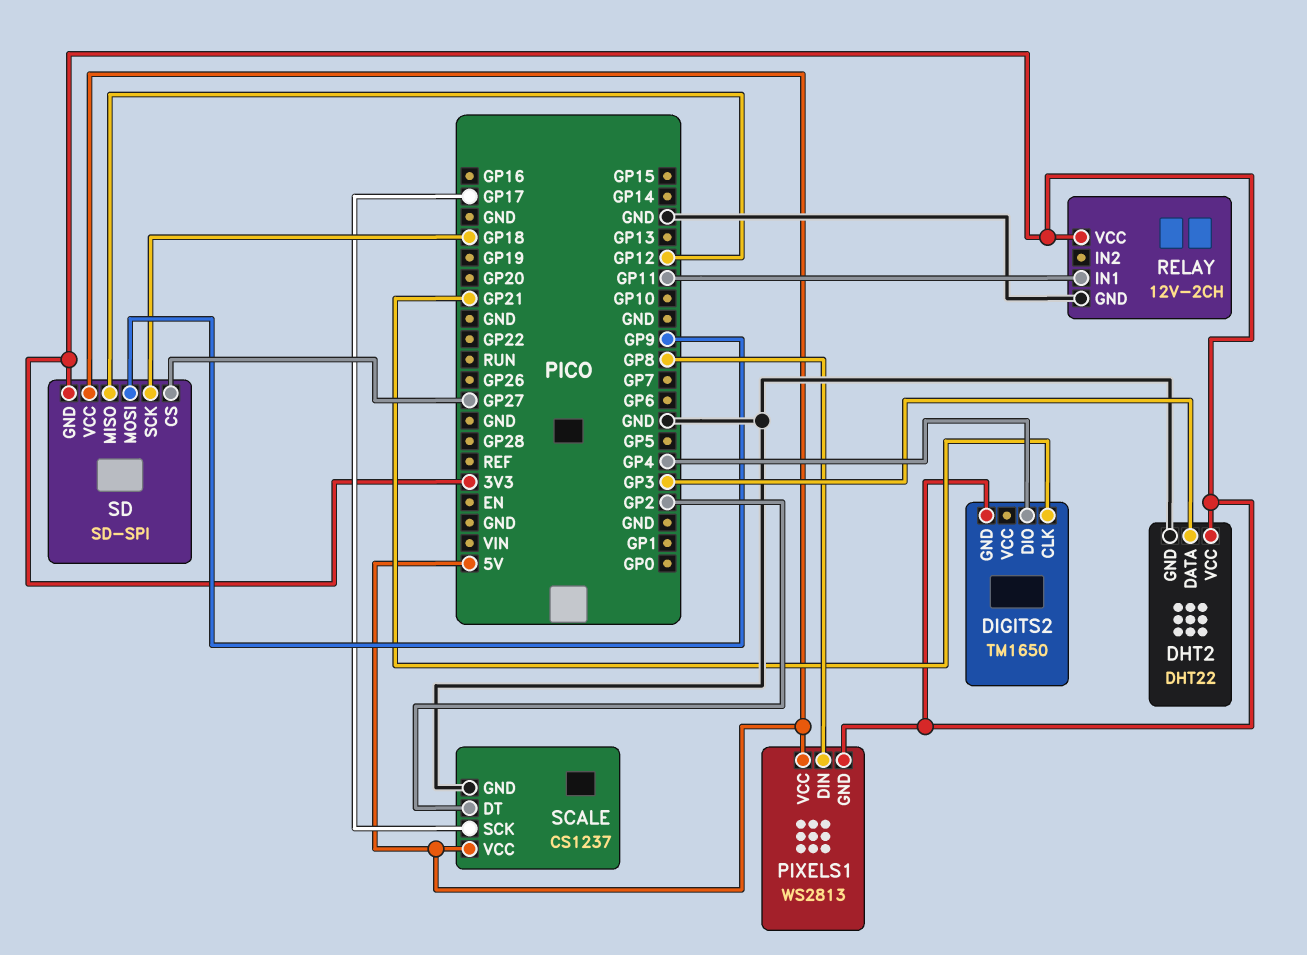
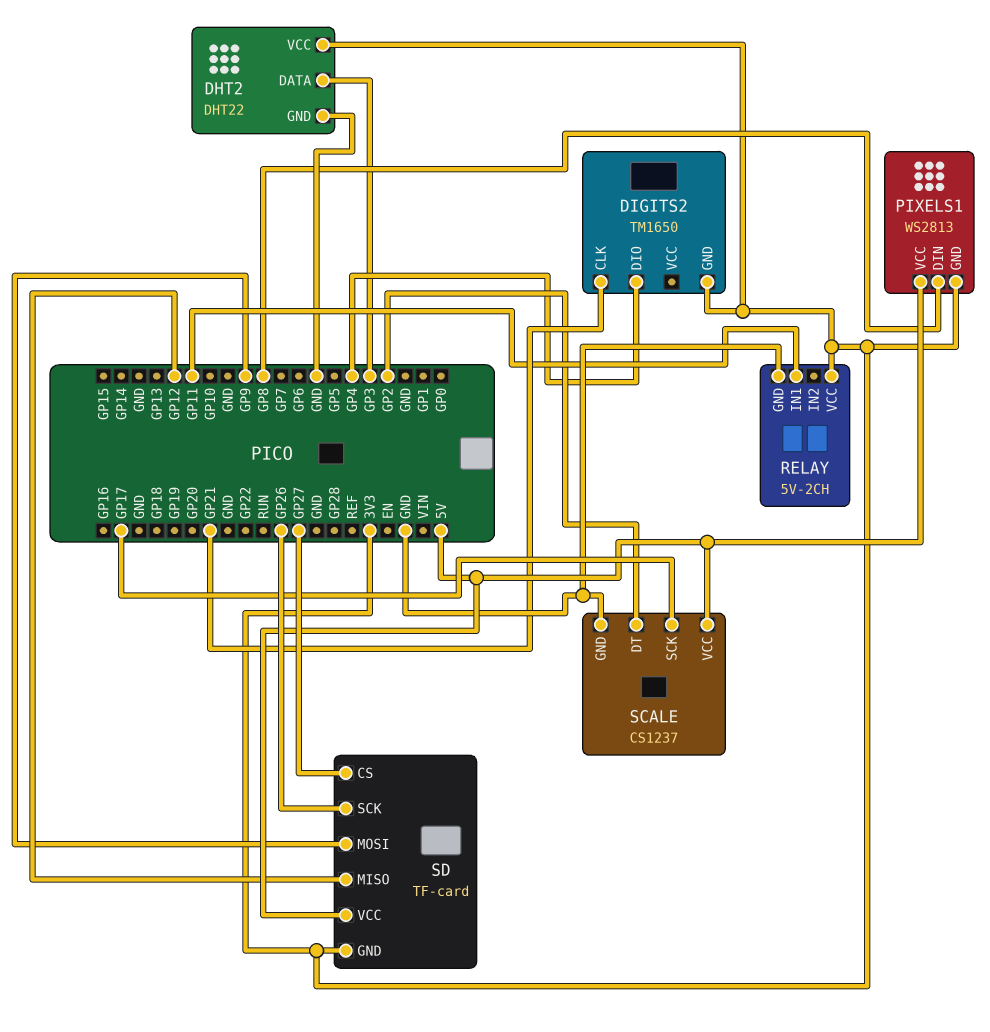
RELAY: 12V-2CH -> 5V-2CH
SD: SD-SPI -> TF-card
SD pin SCK: GP18 -> GP26

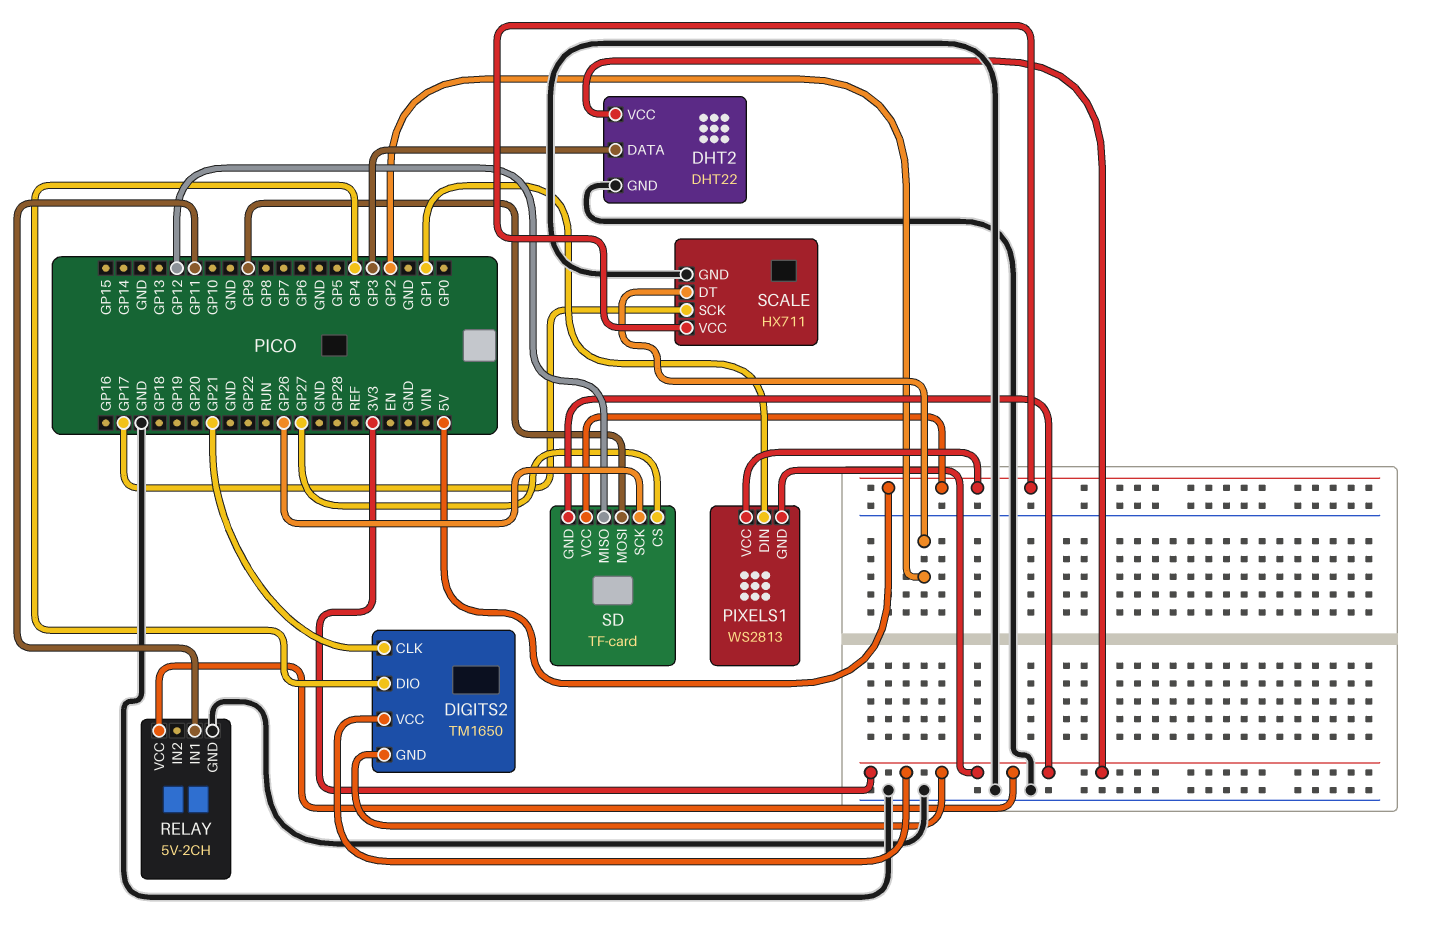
DIGITS2 pin VCC: none -> 3V3
PIXELS1 pin DIN: GP8 -> GP1
SCALE: CS1237 -> HX711

